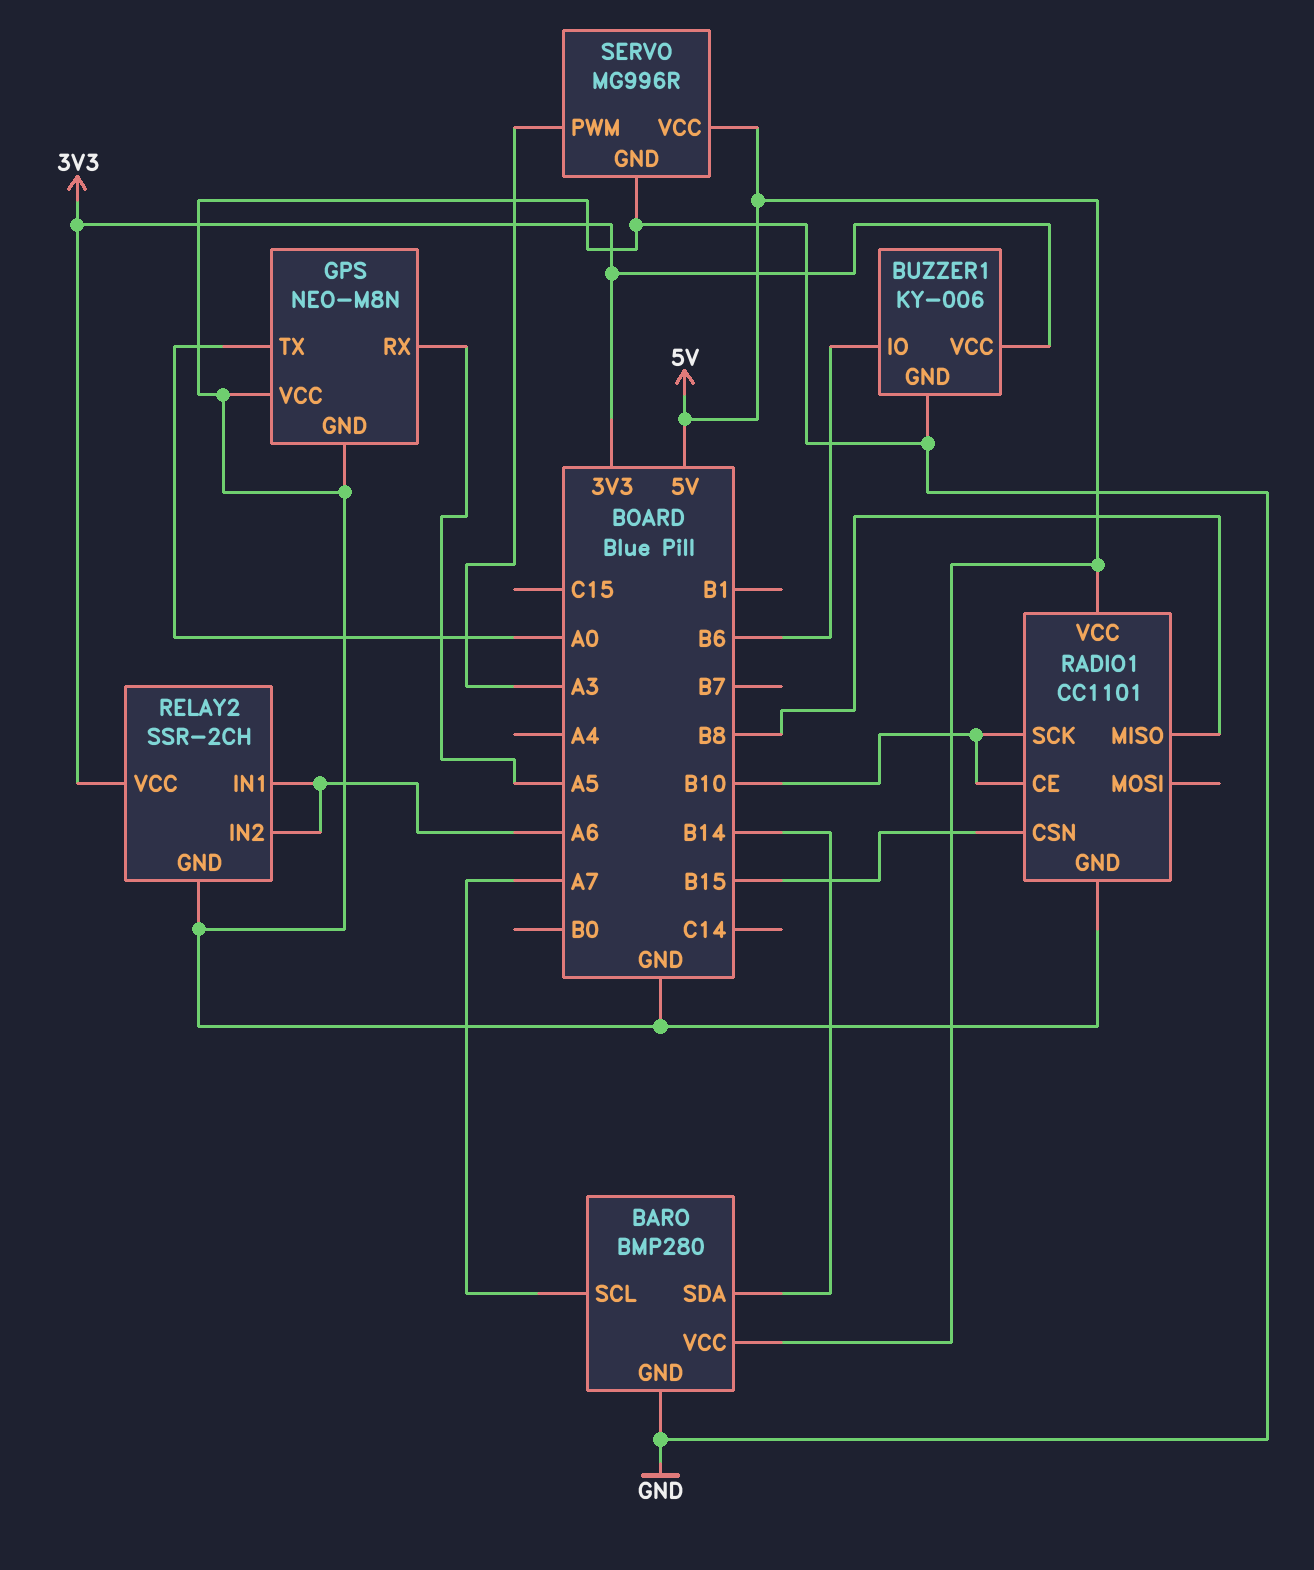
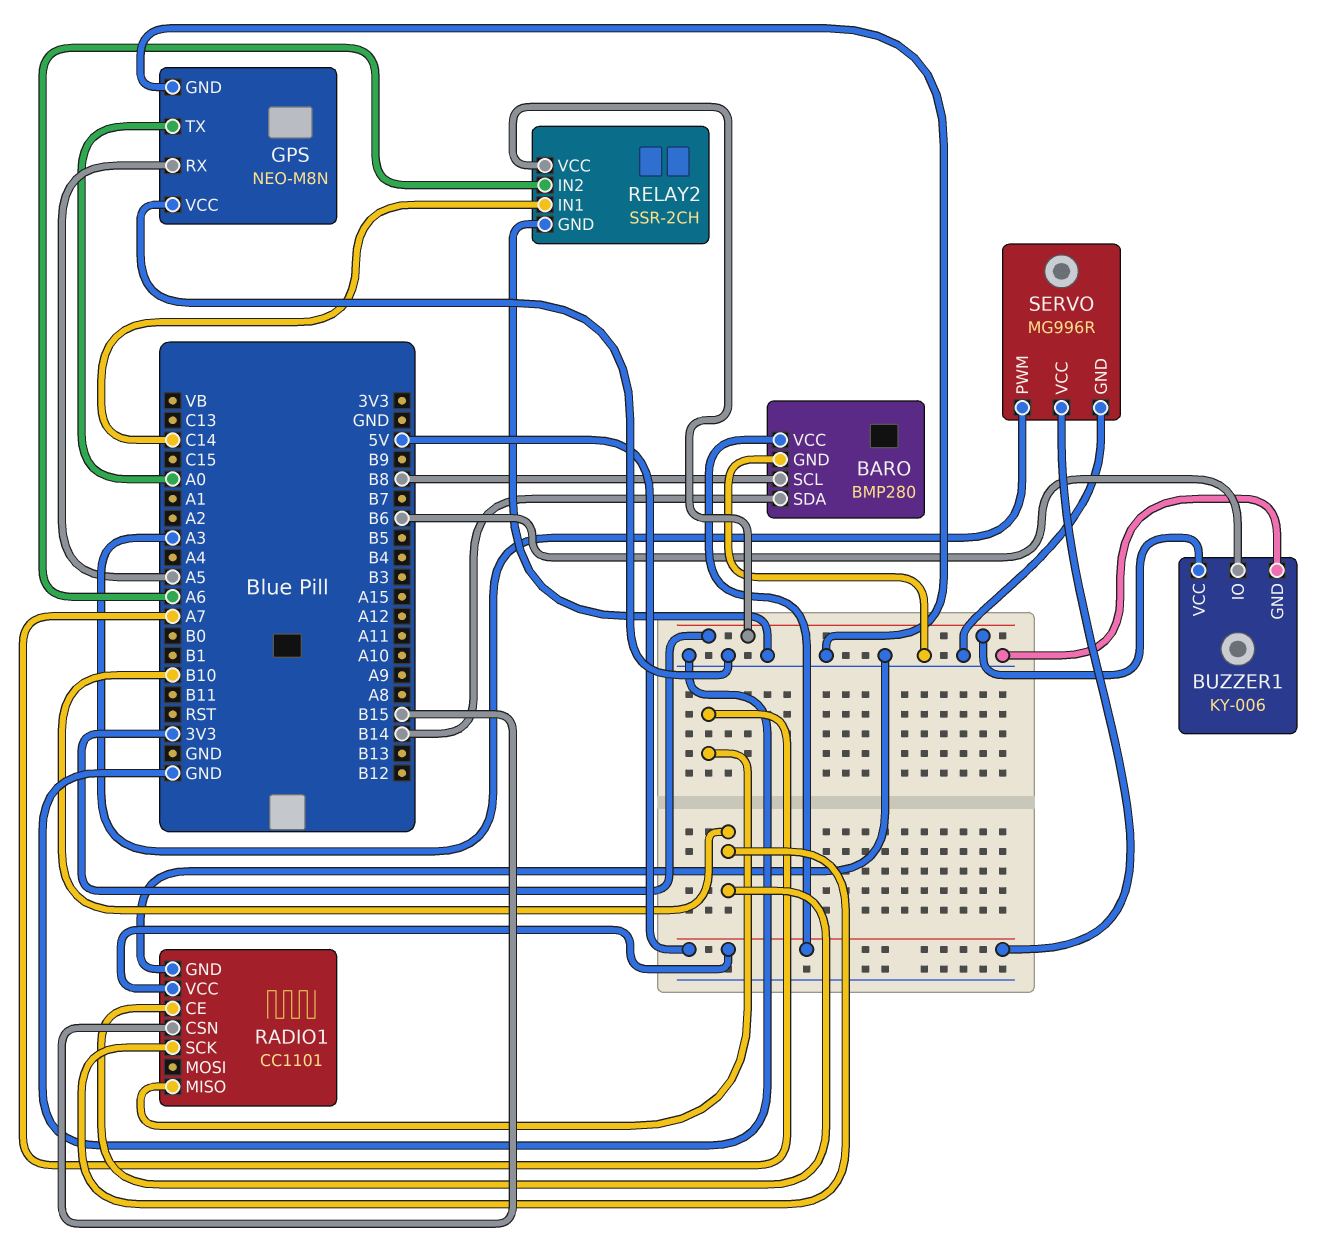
BARO pin SCL: A7 -> B8
RADIO1 pin MISO: B8 -> A7
RELAY2 pin IN1: A6 -> C14

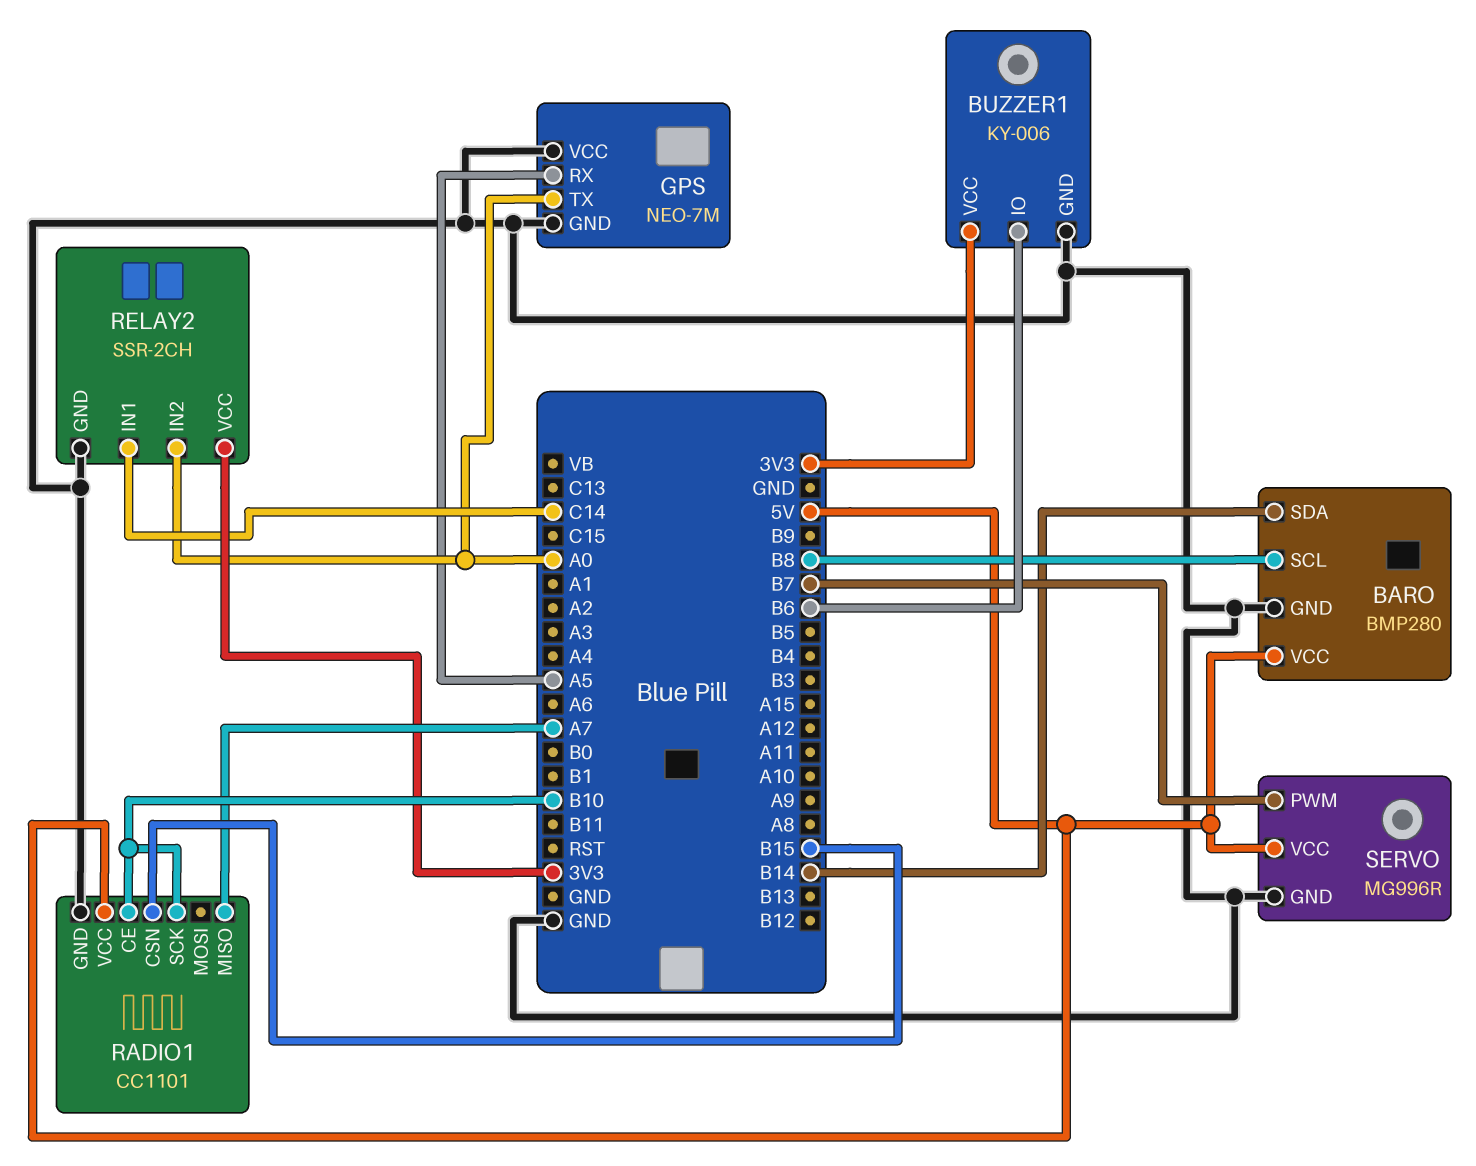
GPS: NEO-M8N -> NEO-7M
RELAY2 pin IN2: A6 -> A0
SERVO pin PWM: A3 -> B7

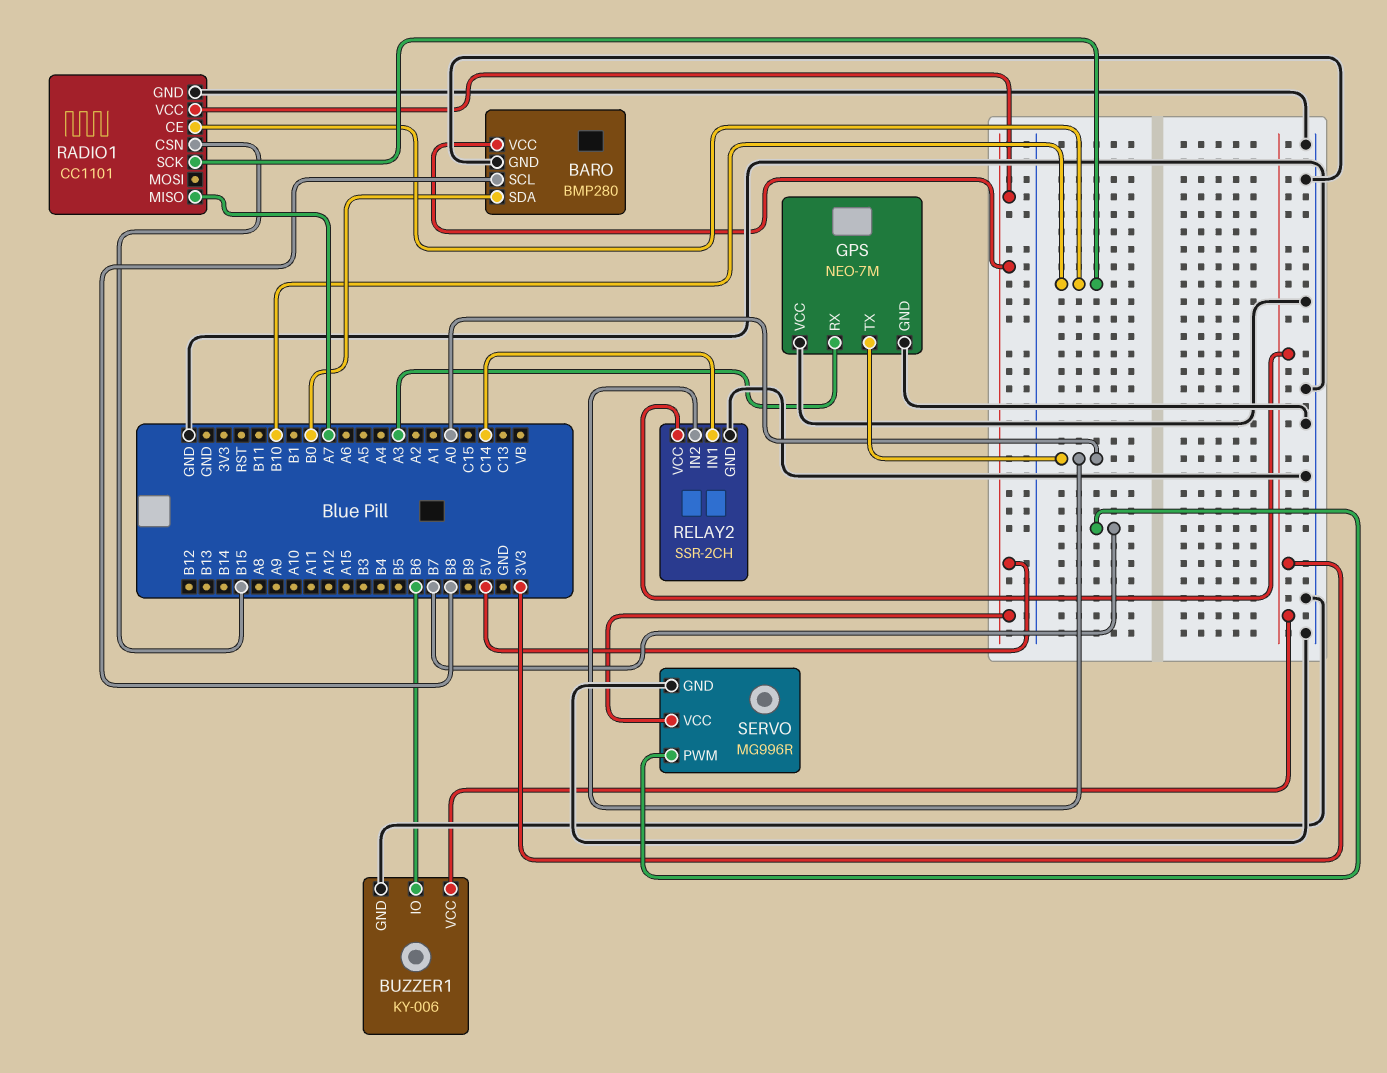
BARO pin SDA: B14 -> B0
GPS pin RX: A5 -> A3

